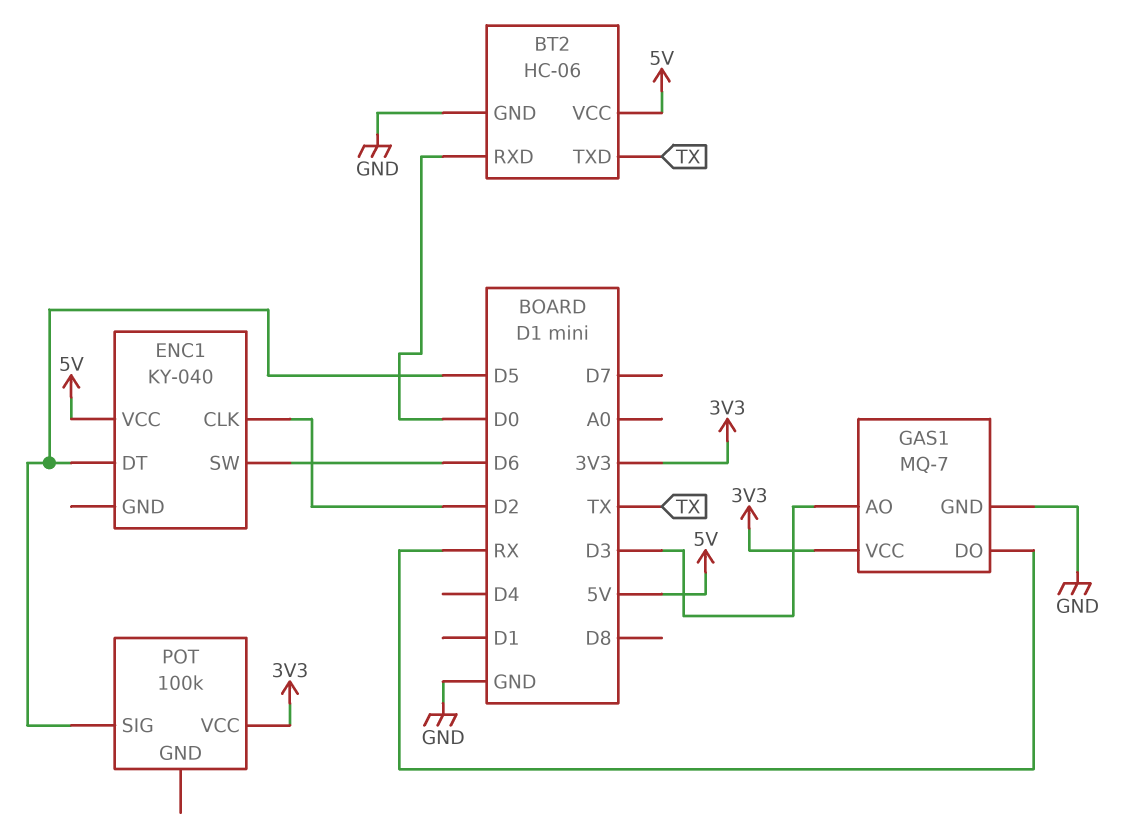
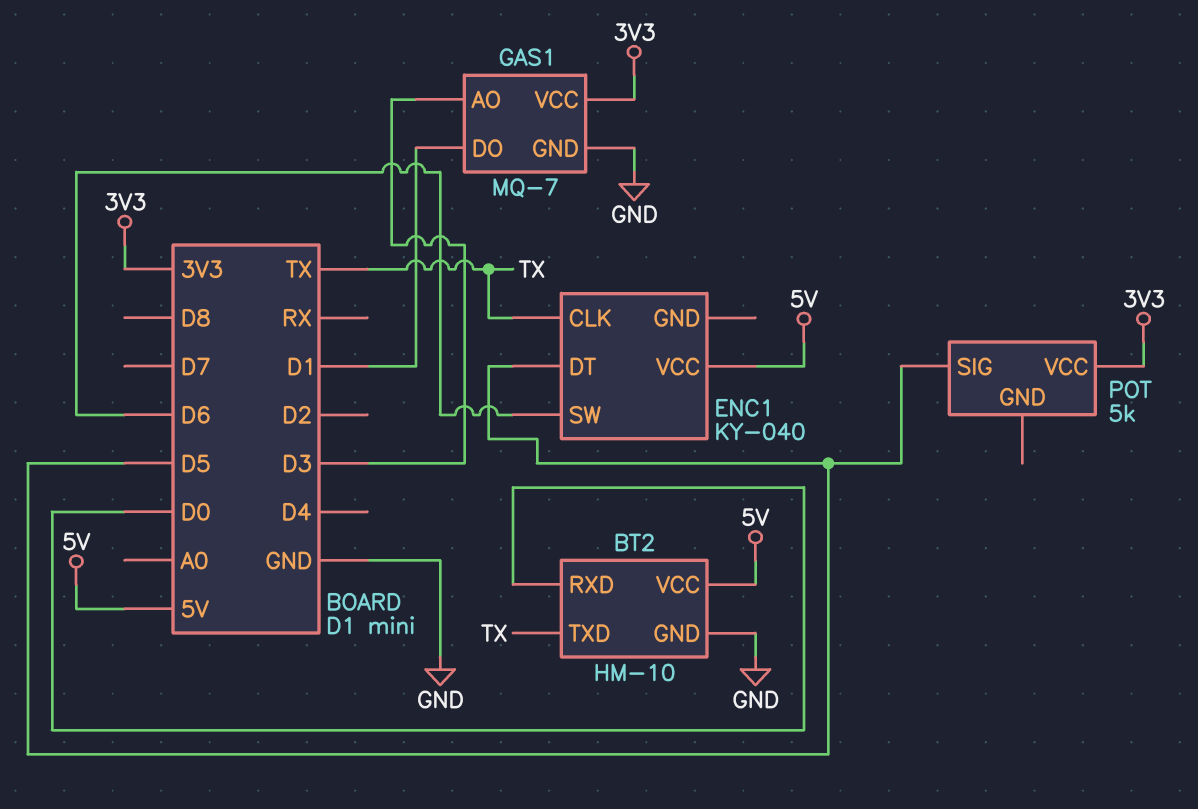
BT2: HC-06 -> HM-10
ENC1 pin CLK: D2 -> TX
GAS1 pin DO: RX -> D1
POT: 100k -> 5k

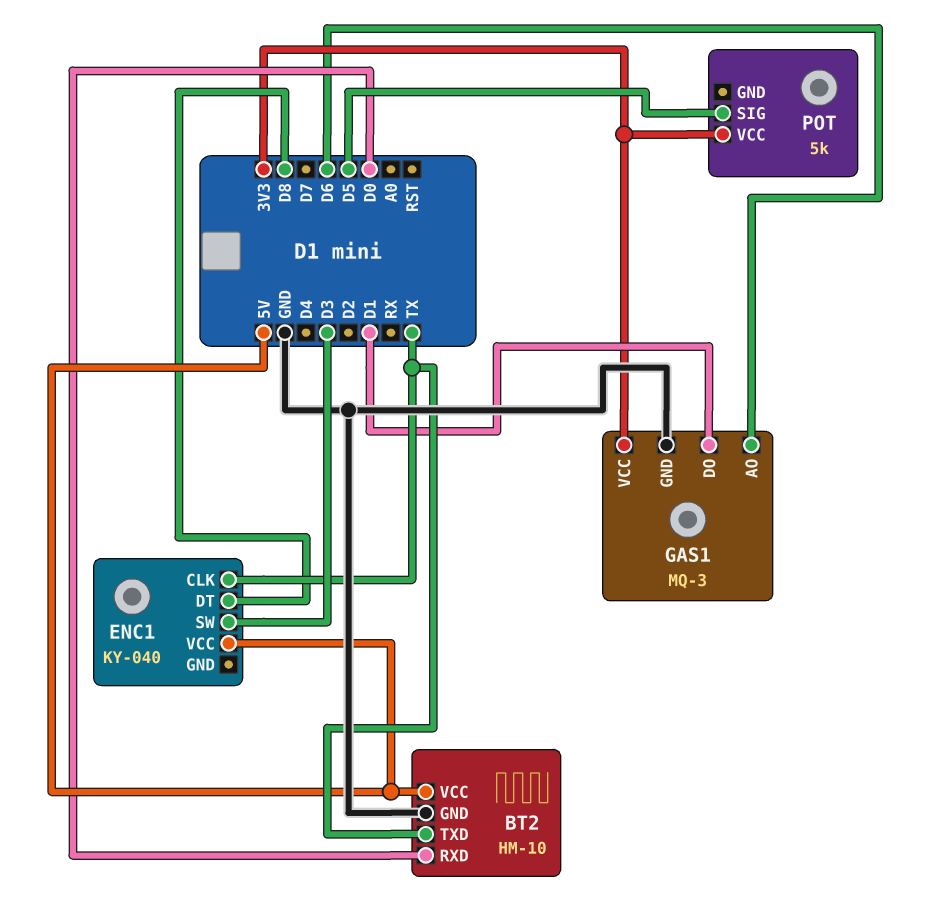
ENC1 pin DT: D5 -> D8
ENC1 pin SW: D6 -> D3
GAS1: MQ-7 -> MQ-3
GAS1 pin AO: D3 -> D6

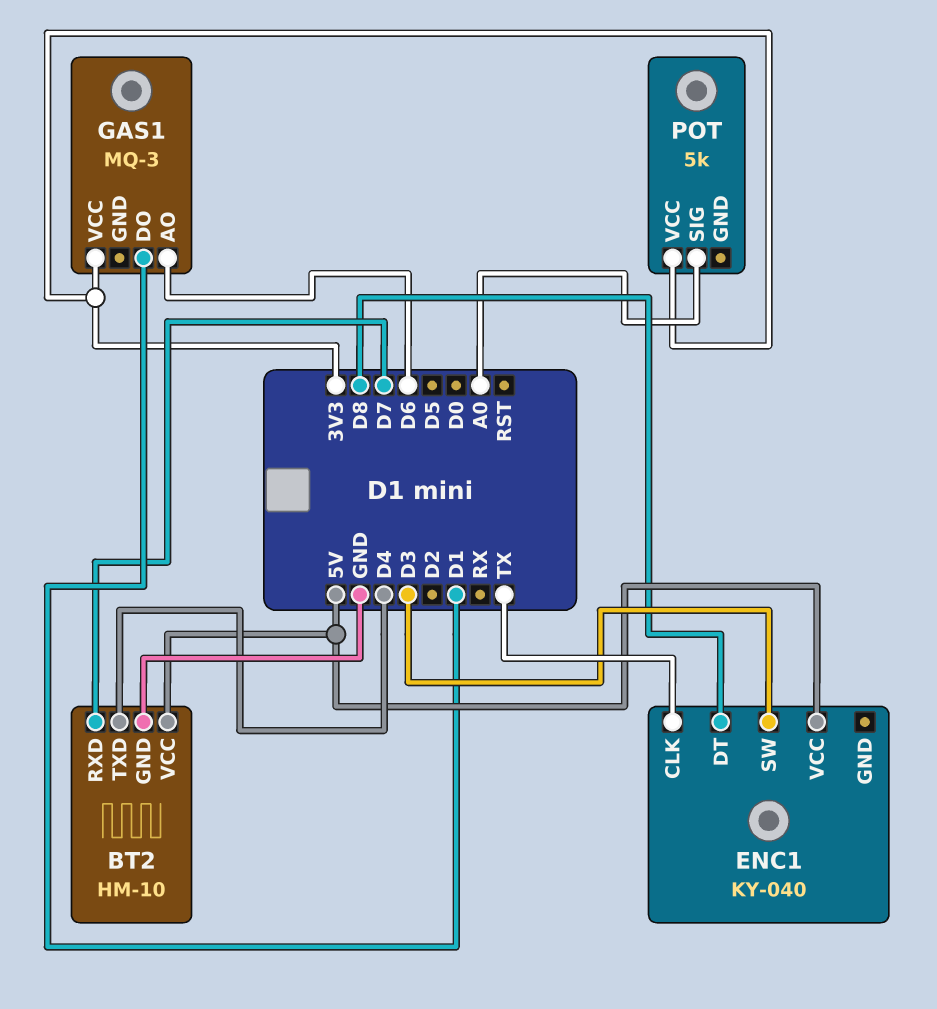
BT2 pin RXD: D0 -> D7
BT2 pin TXD: TX -> D4
GAS1 pin GND: GND -> none
POT pin SIG: D5 -> A0

